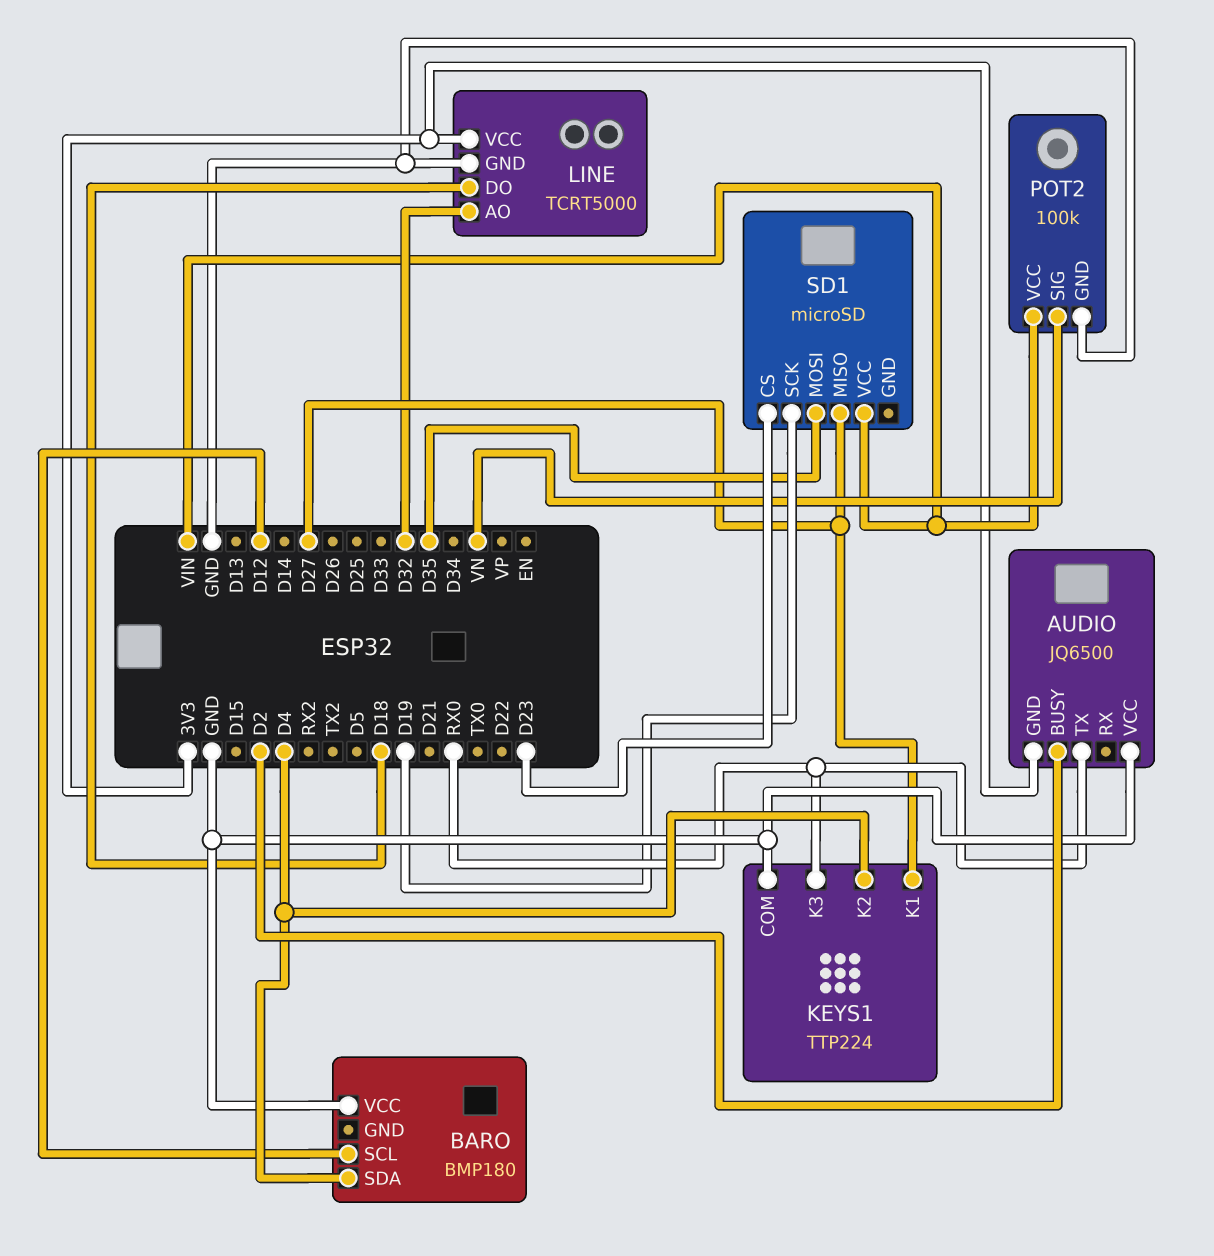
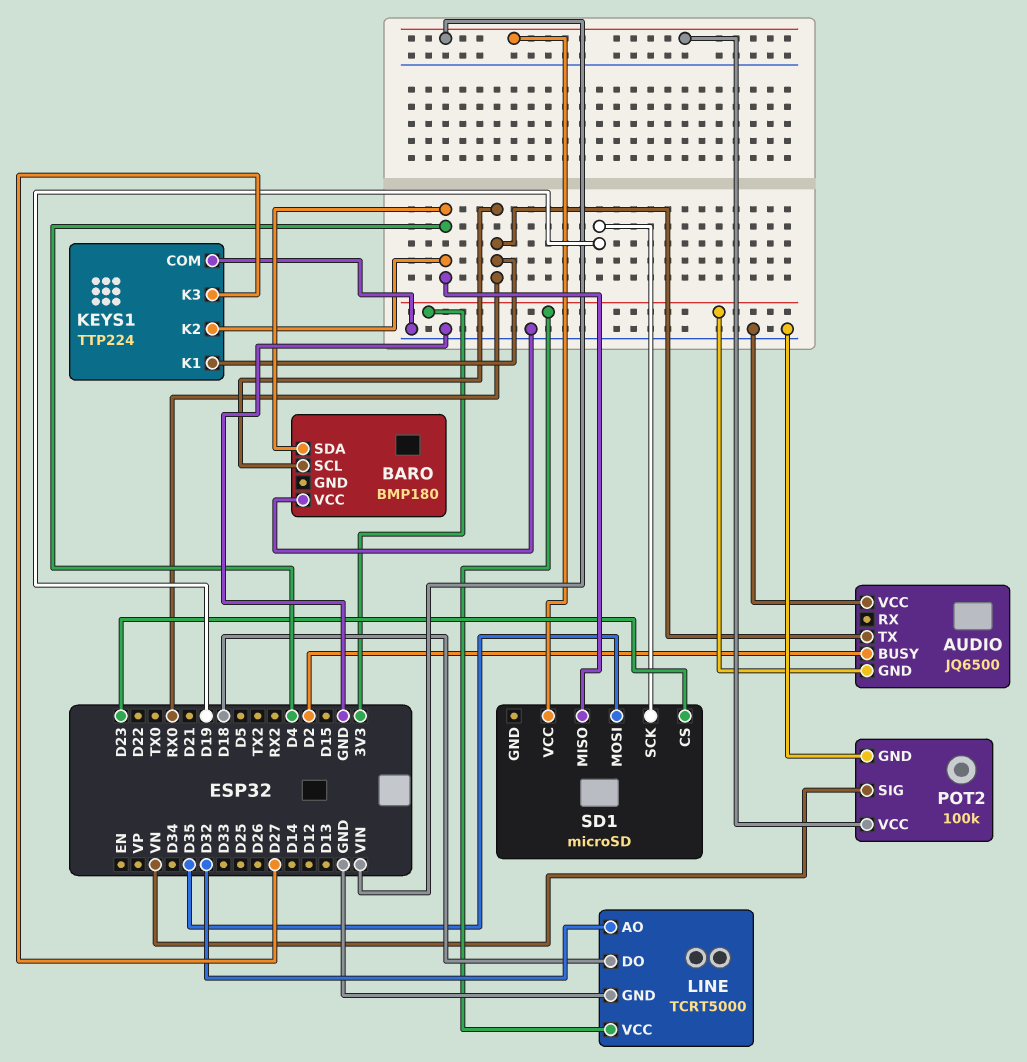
BARO pin SCL: D12 -> RX0
KEYS1 pin K1: D27 -> RX0
KEYS1 pin K3: RX0 -> D27
SD1 pin MISO: D27 -> D4

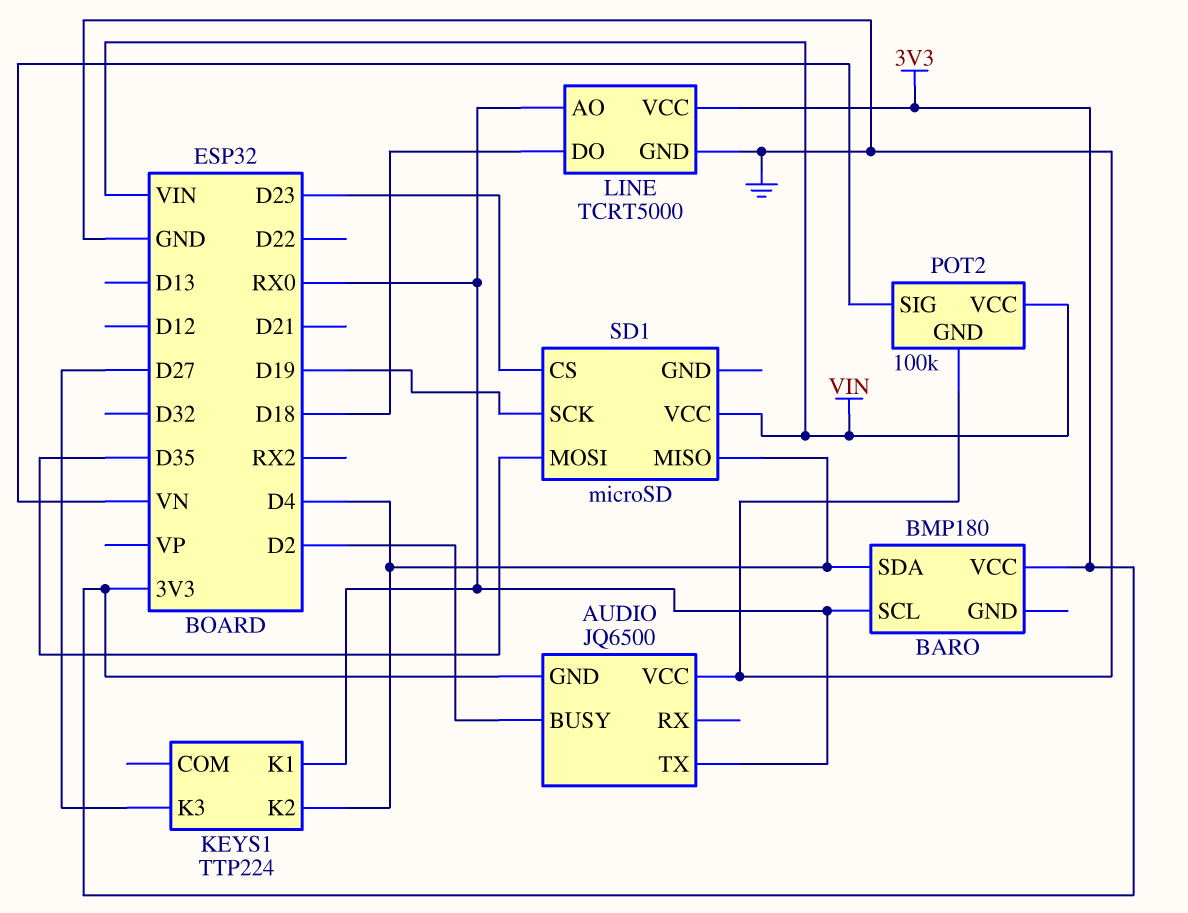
BARO pin VCC: GND -> 3V3
KEYS1 pin COM: GND -> none
LINE pin AO: D32 -> RX0

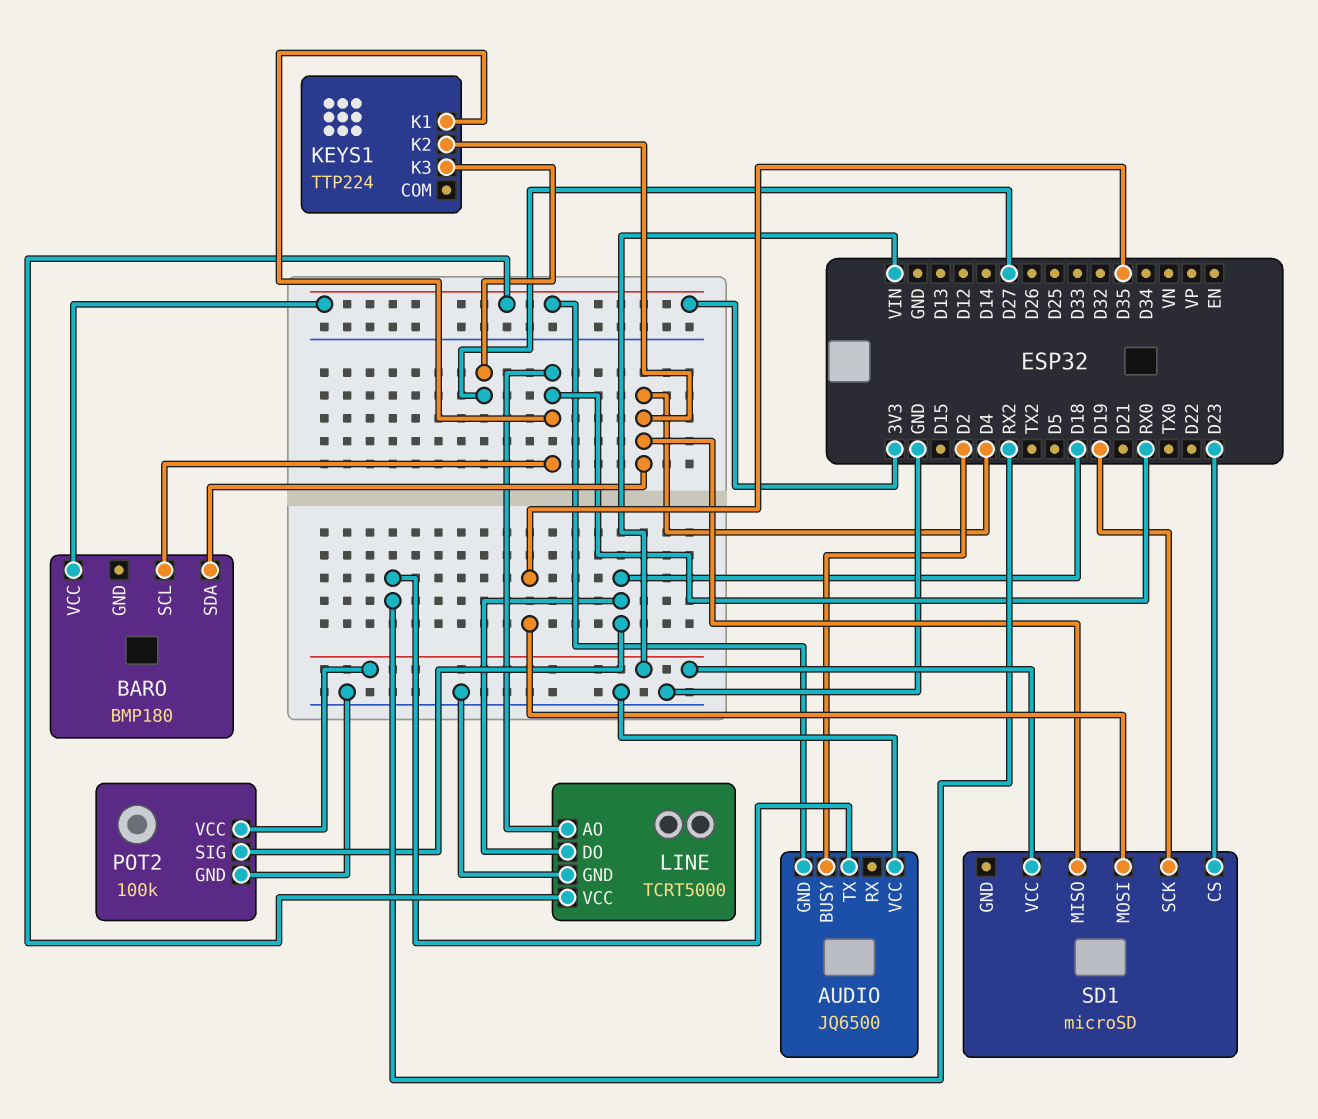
AUDIO pin TX: RX0 -> RX2
POT2 pin SIG: VN -> D18

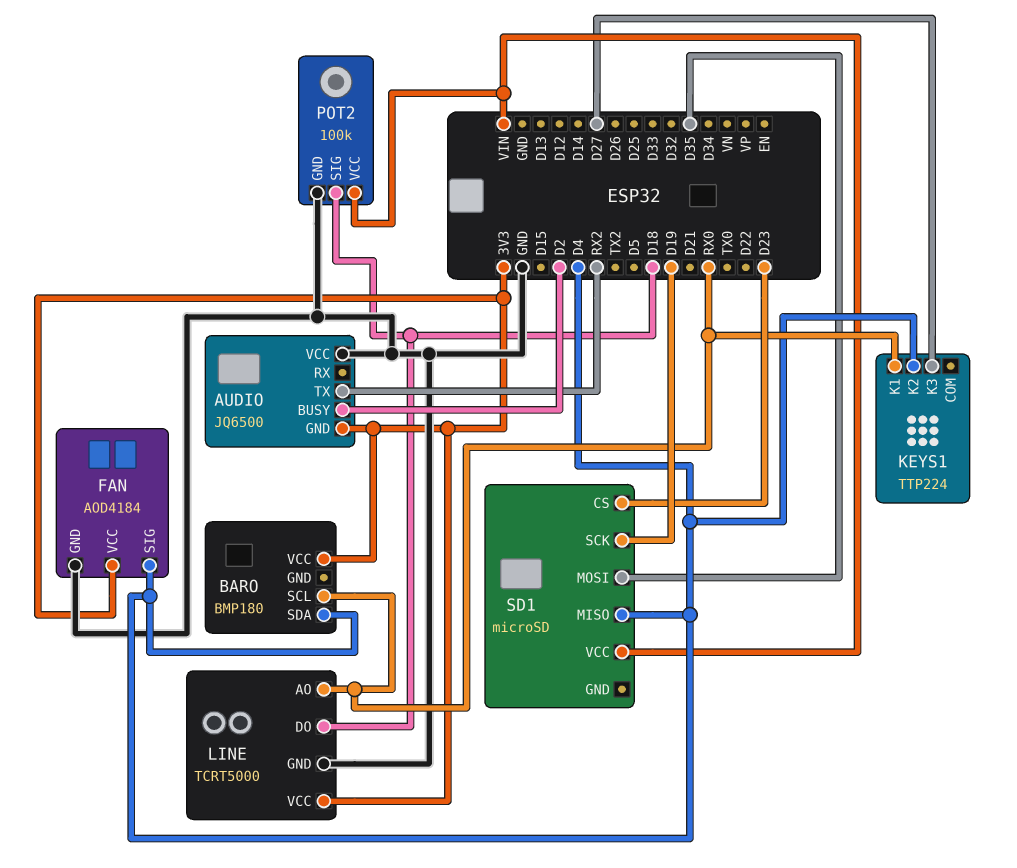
FAN: none -> AOD4184
FAN pin GND: none -> GND
FAN pin SIG: none -> D4
FAN pin VCC: none -> 3V3

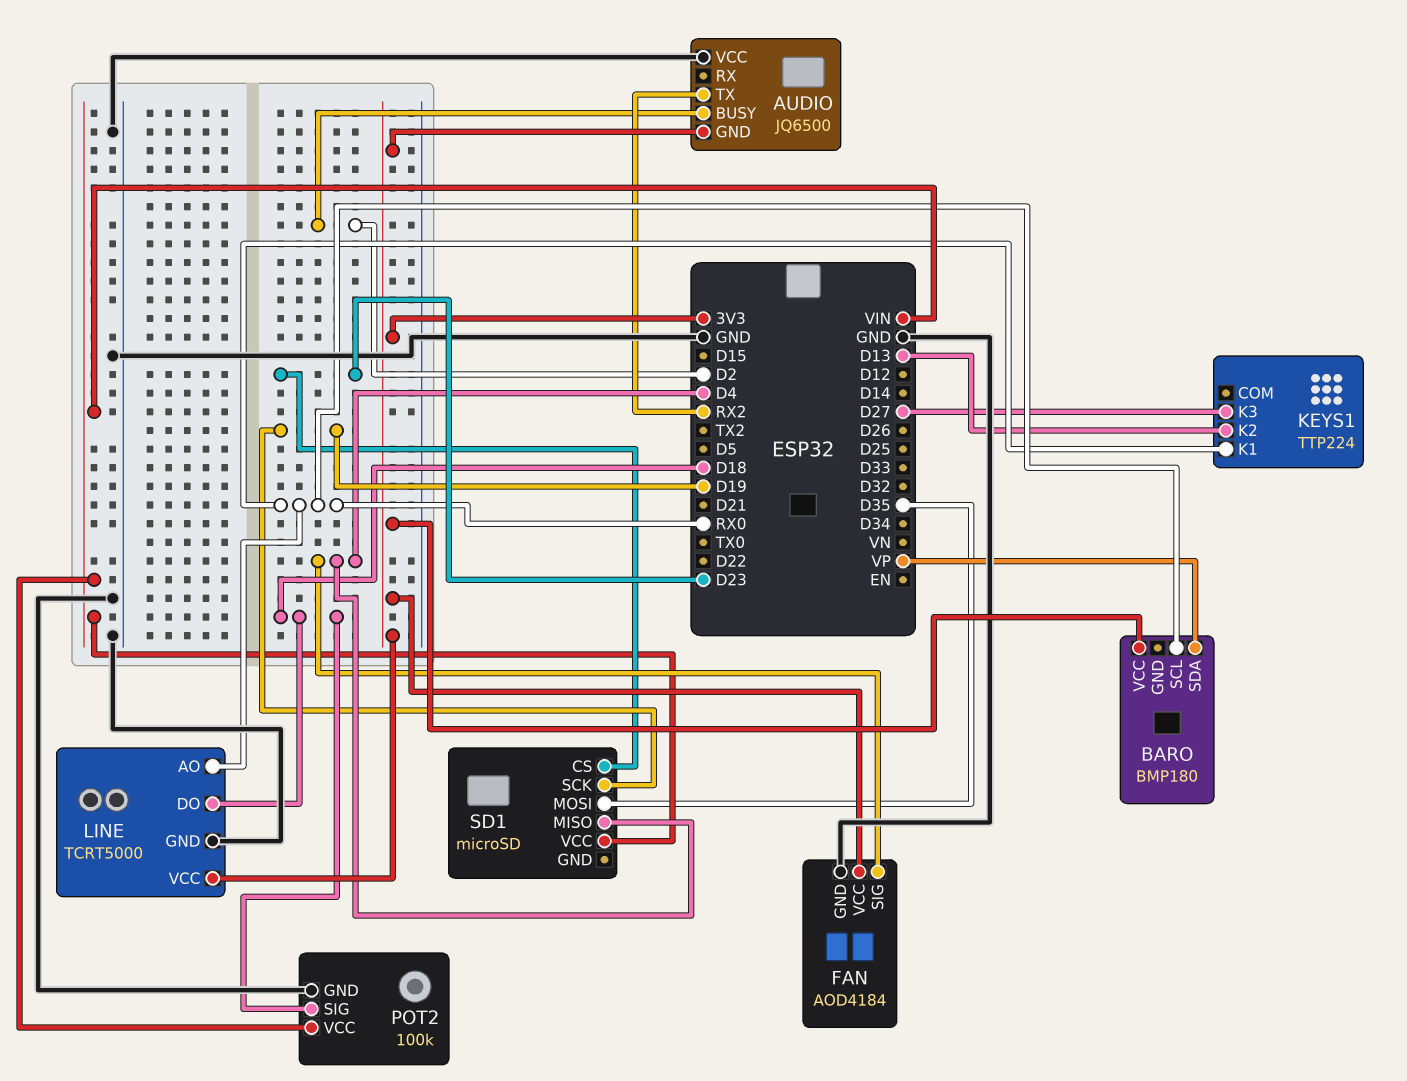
BARO pin SDA: D4 -> VP
KEYS1 pin K2: D4 -> D13

